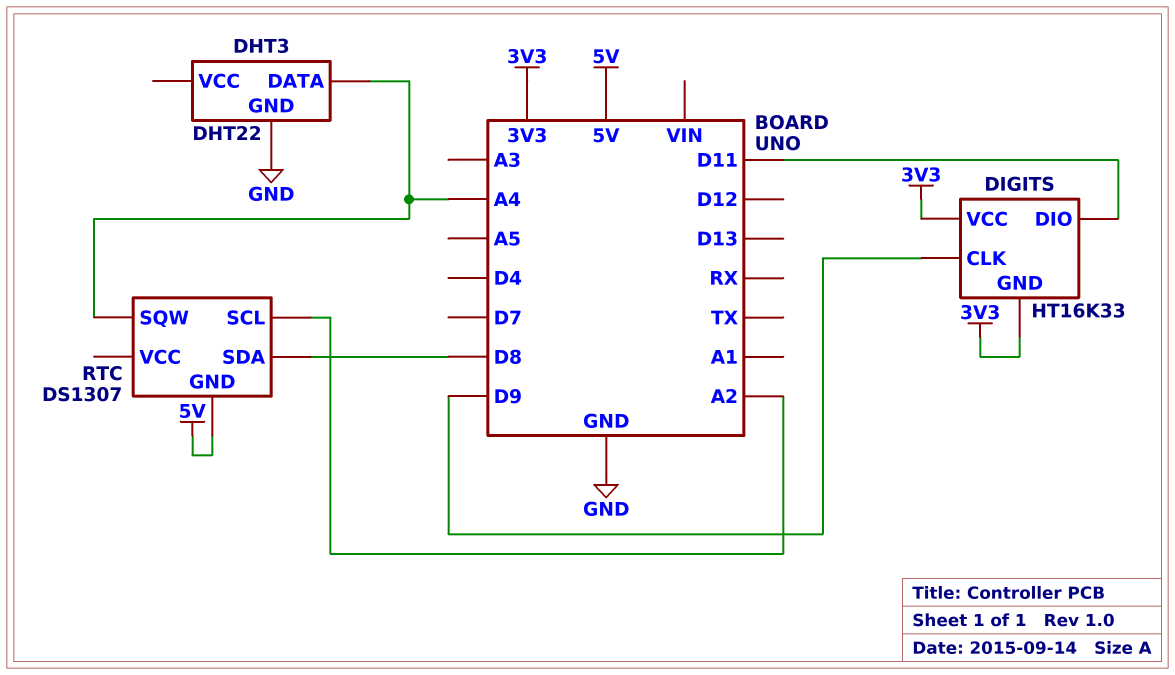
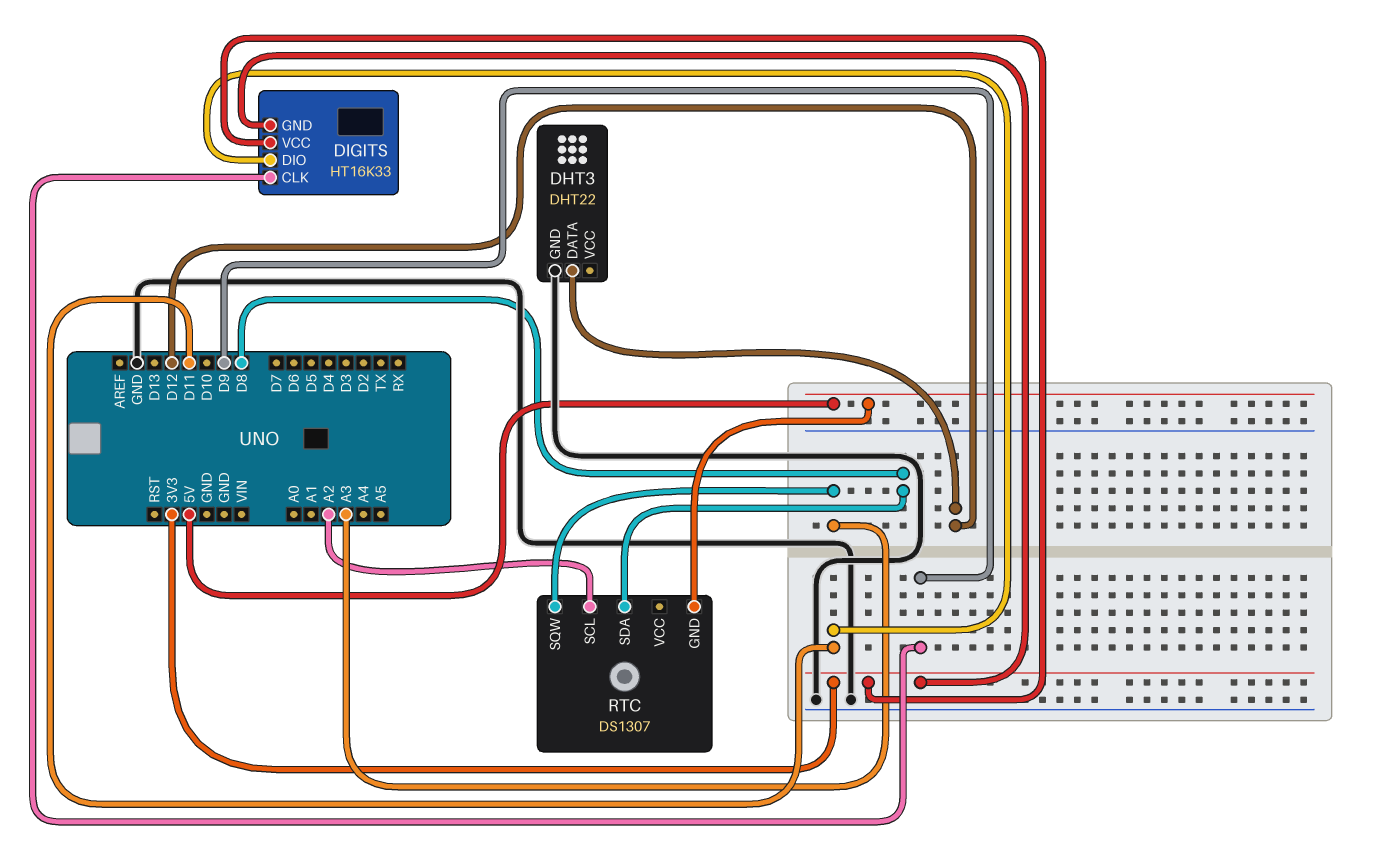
DHT3 pin DATA: A4 -> D12
RTC pin SQW: A4 -> A3

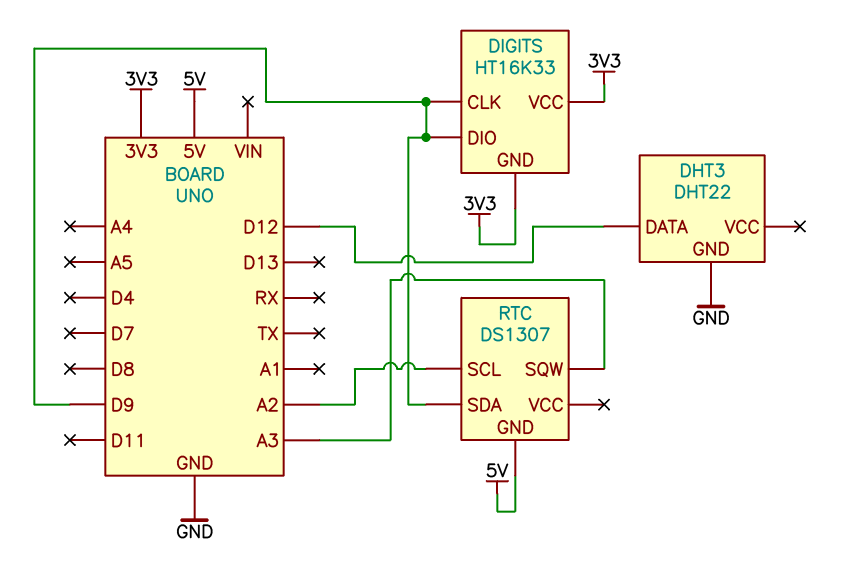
DIGITS pin DIO: D11 -> D9
RTC pin SDA: D8 -> D9

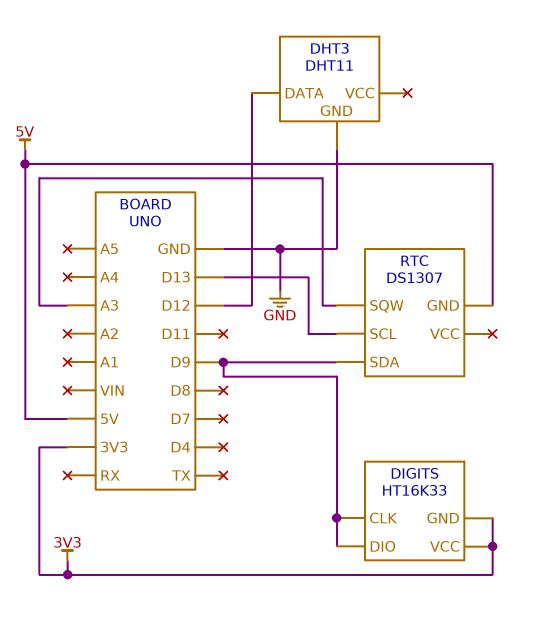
DHT3: DHT22 -> DHT11
RTC pin SCL: A2 -> D13

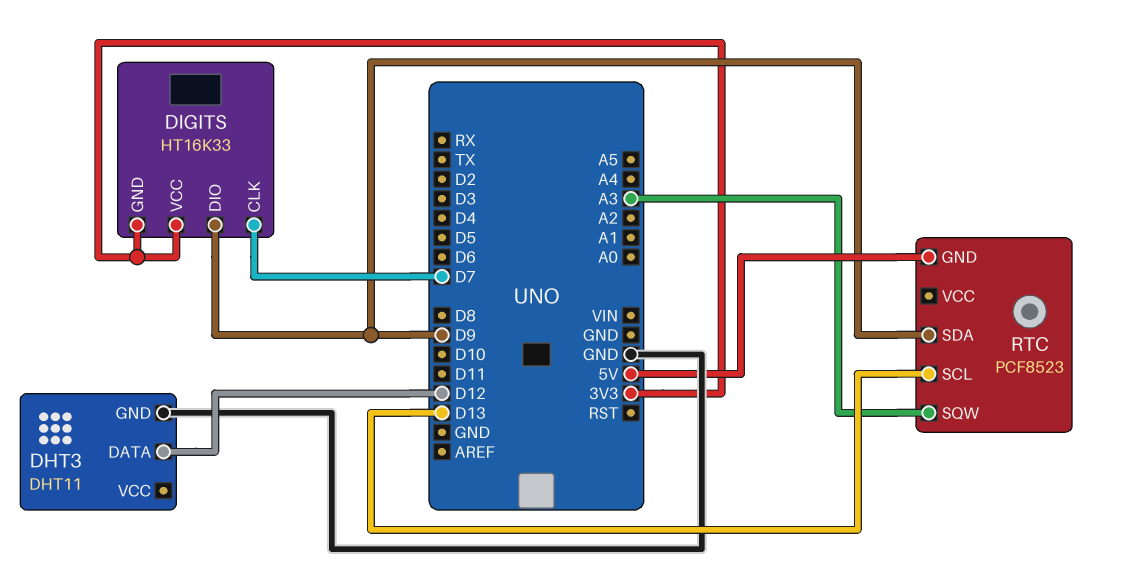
DIGITS pin CLK: D9 -> D7
RTC: DS1307 -> PCF8523

